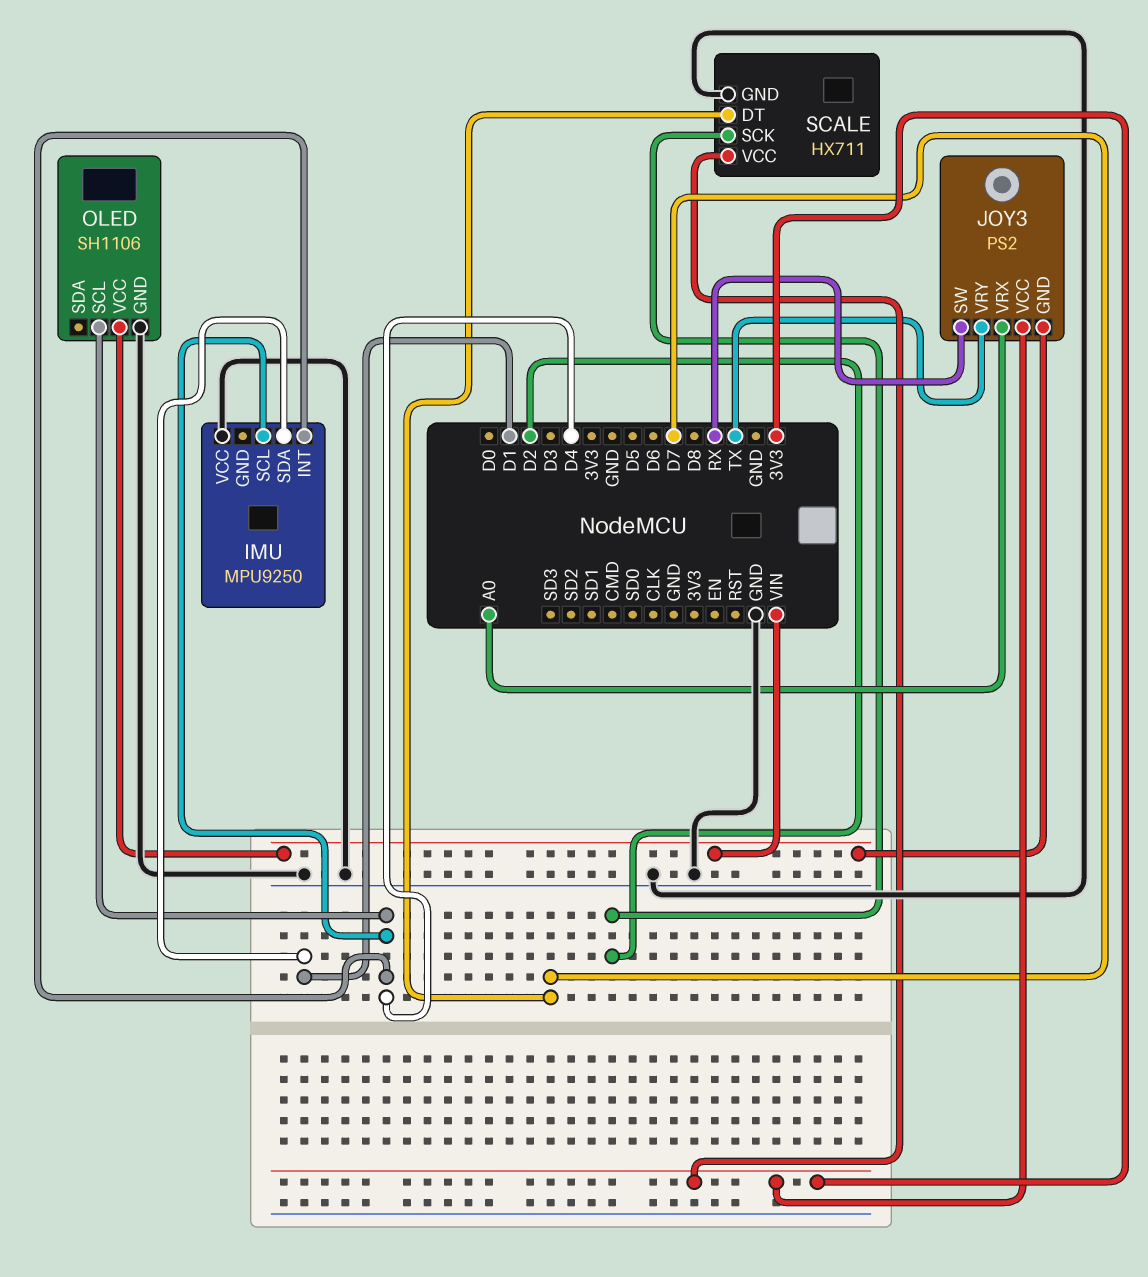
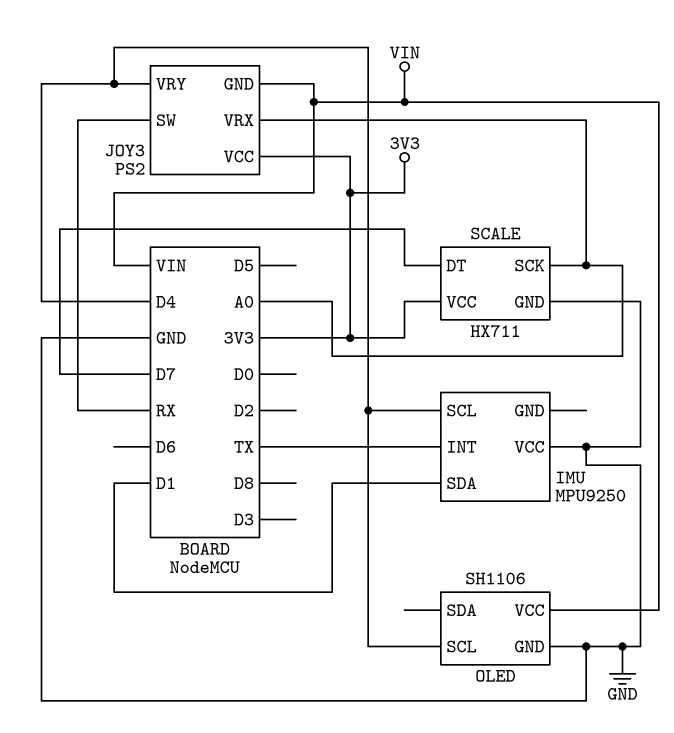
IMU pin INT: D4 -> TX
JOY3 pin VRY: TX -> D4
SCALE pin SCK: D2 -> A0

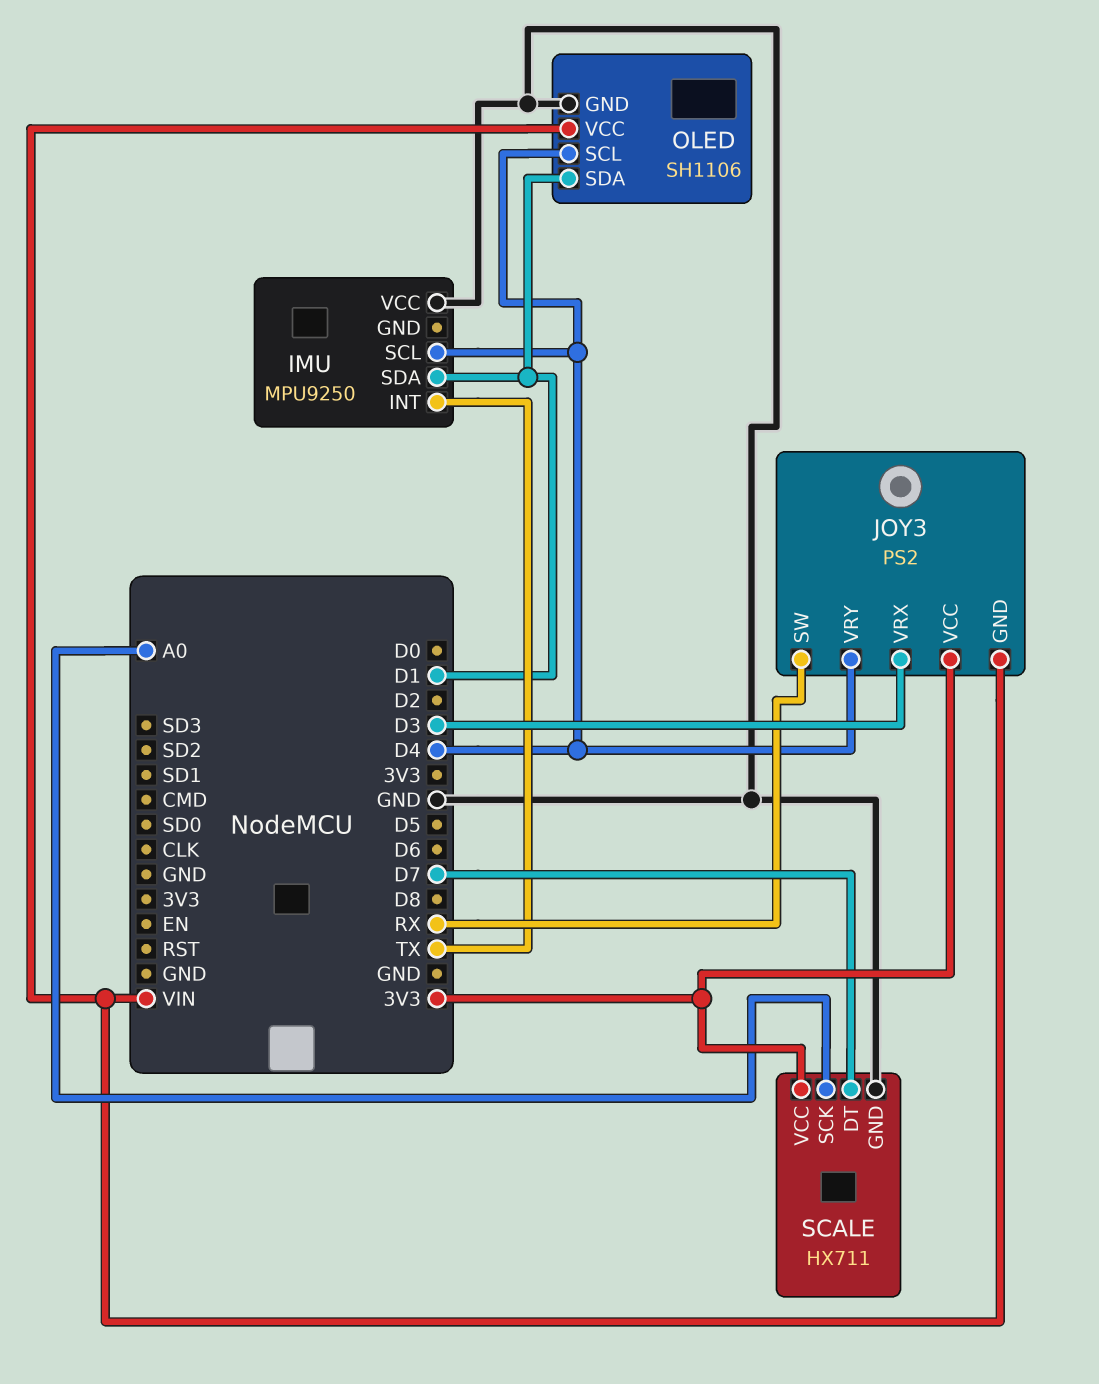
JOY3 pin VRX: A0 -> D3
OLED pin SDA: none -> D1

